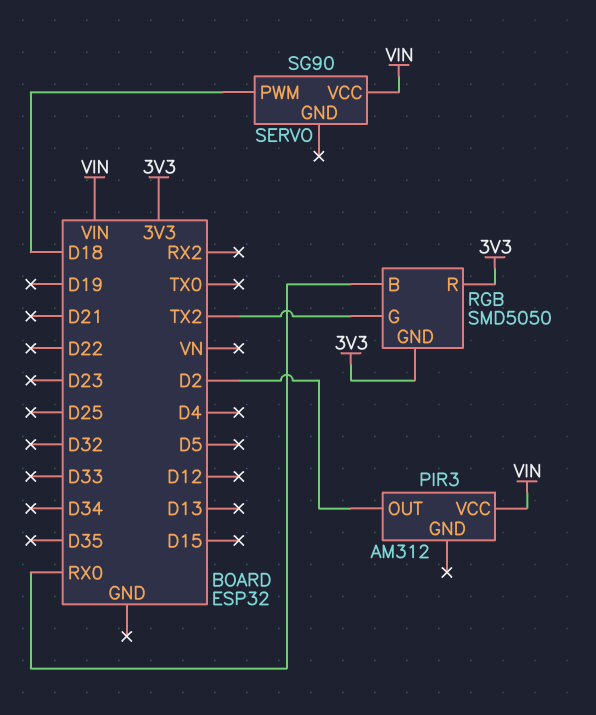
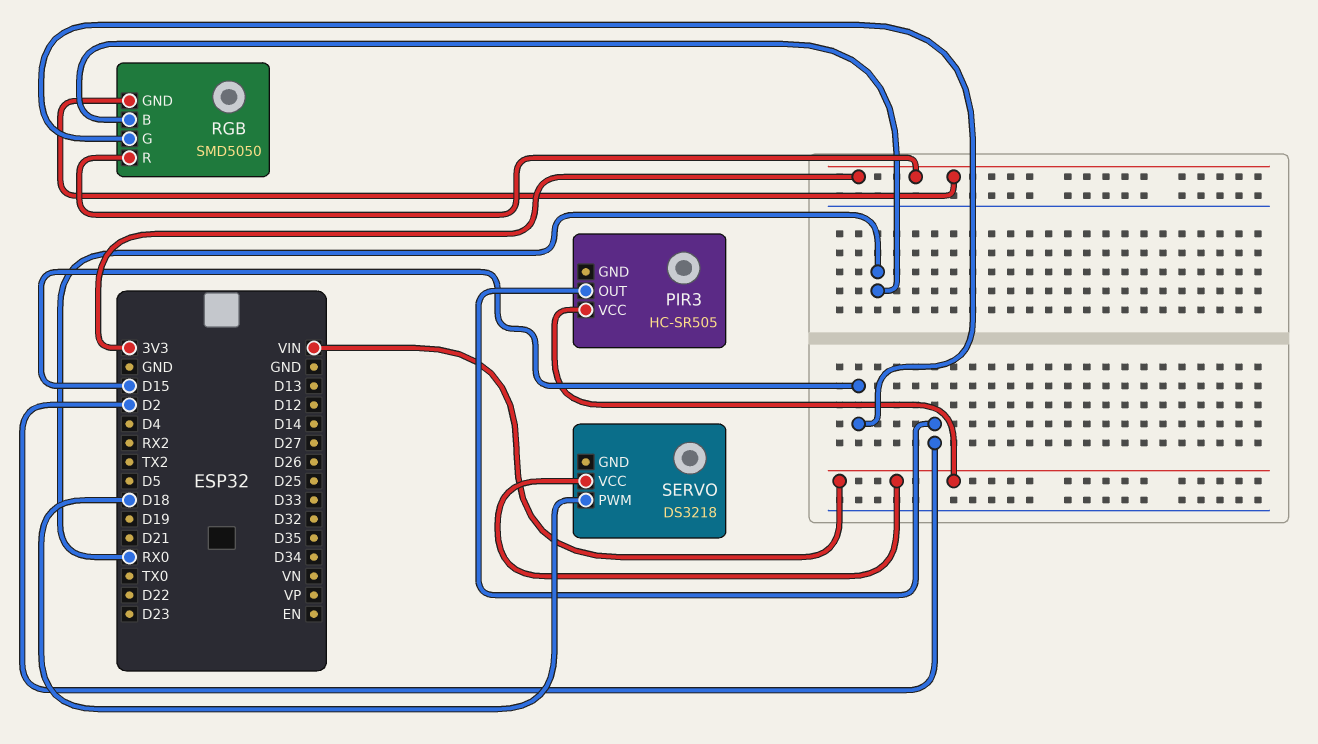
PIR3: AM312 -> HC-SR505
RGB pin G: TX2 -> D15
SERVO: SG90 -> DS3218

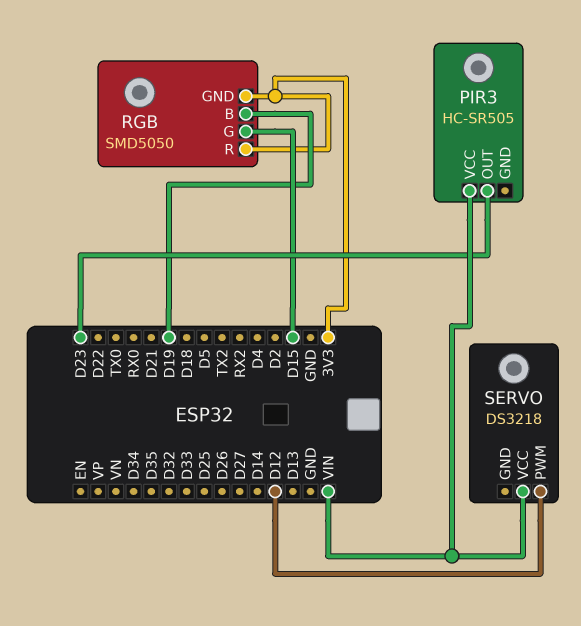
PIR3 pin OUT: D2 -> D23
RGB pin B: RX0 -> D19
SERVO pin PWM: D18 -> D12

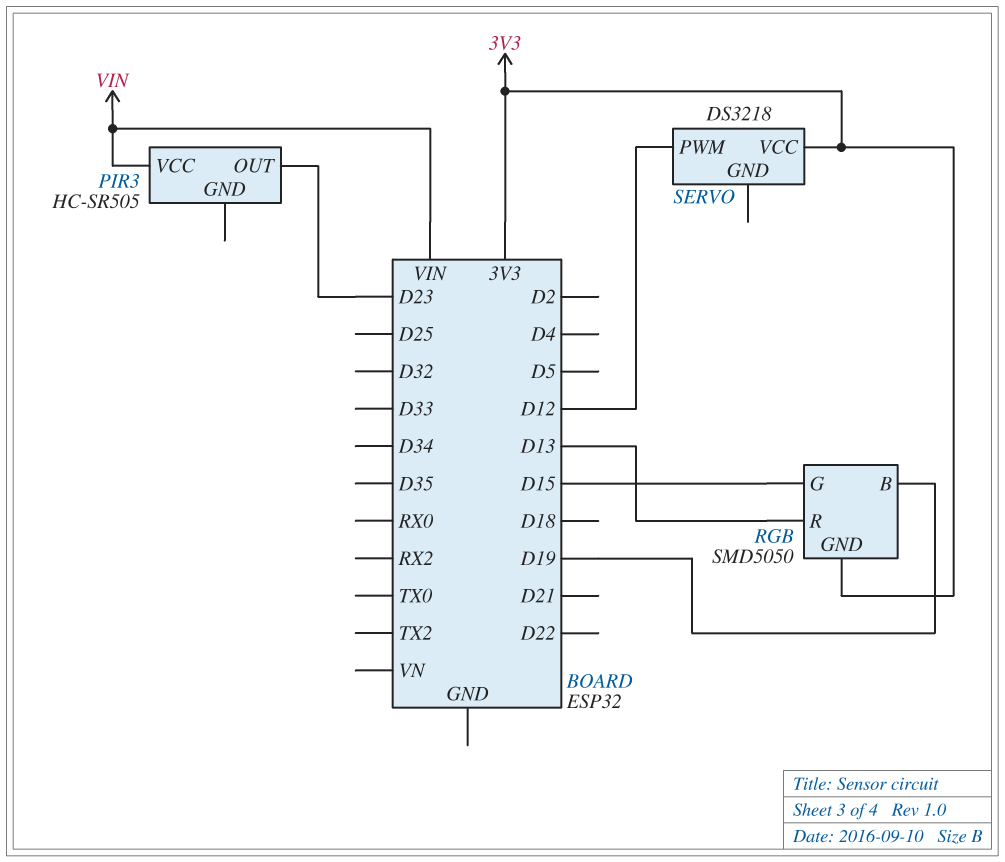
RGB pin R: 3V3 -> D13
SERVO pin VCC: VIN -> 3V3

